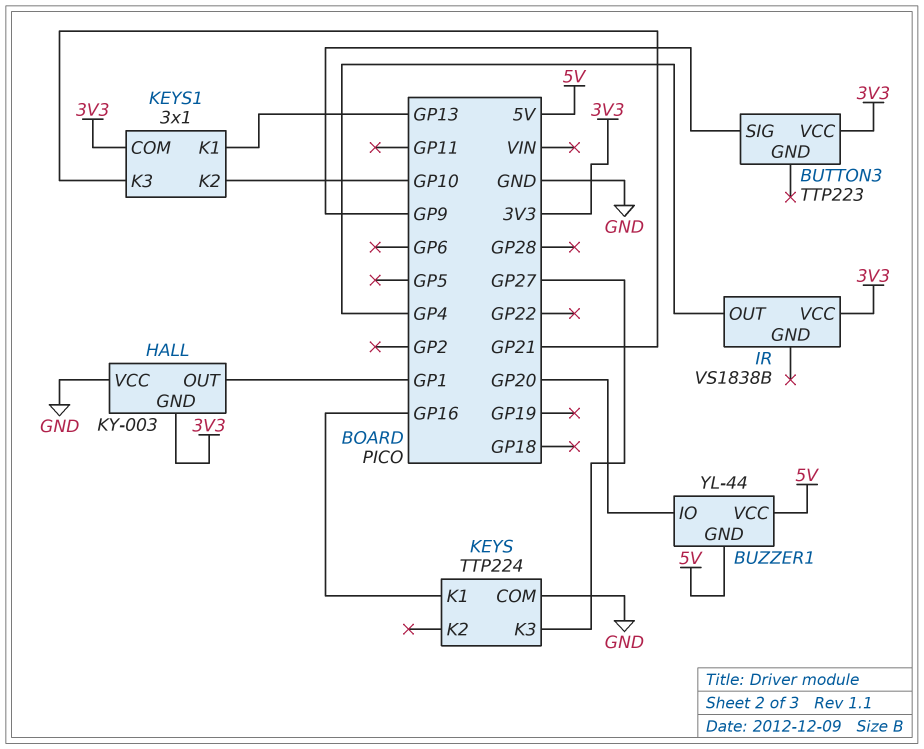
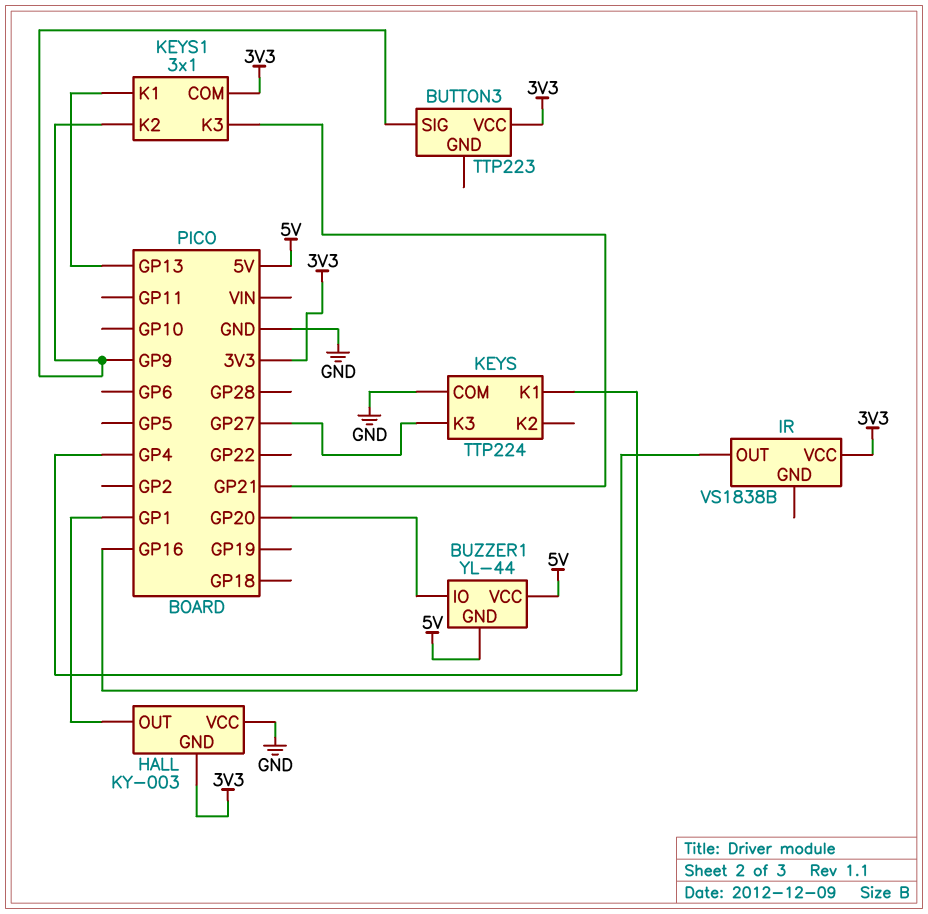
KEYS1 pin K2: GP10 -> GP9

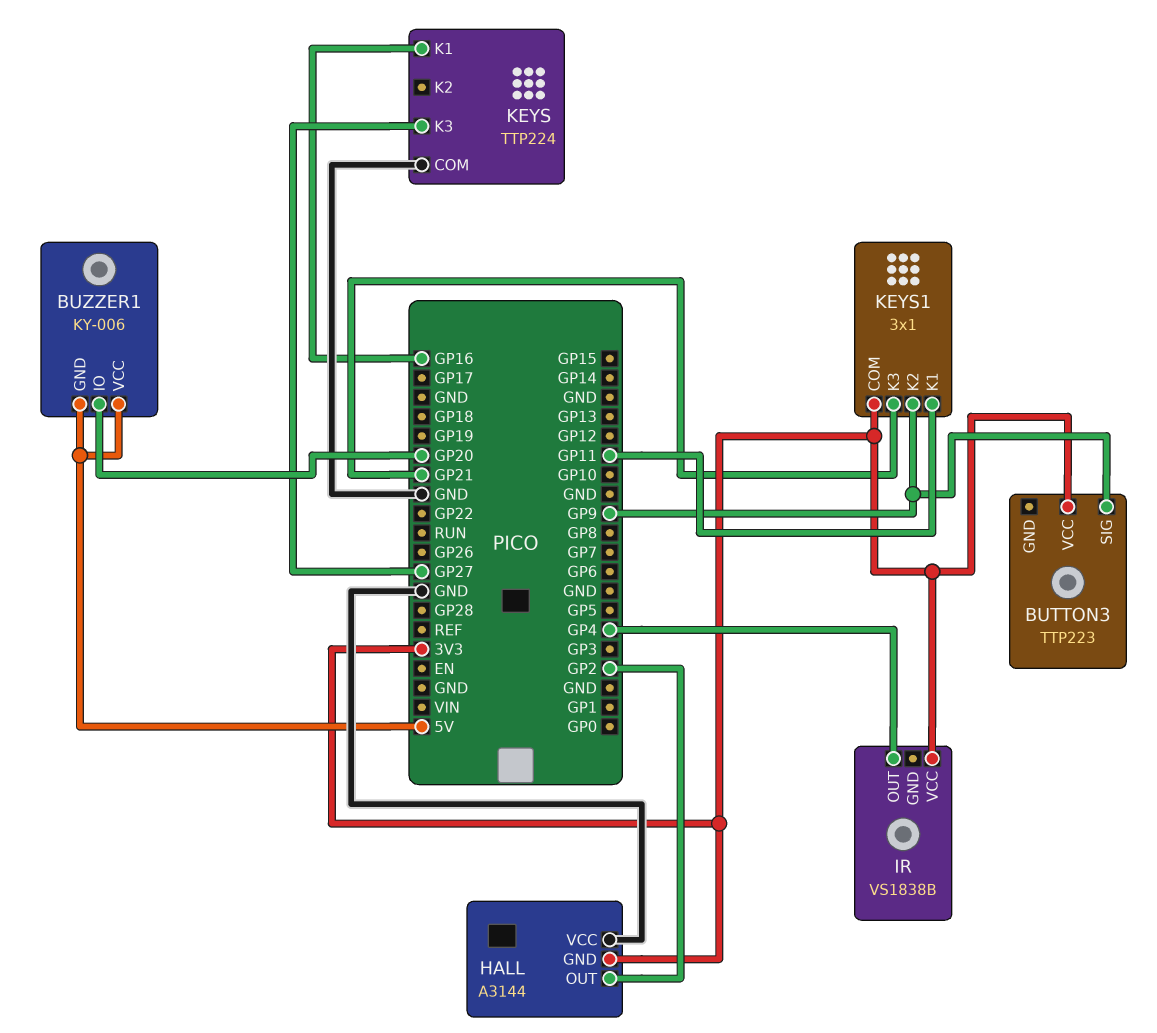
BUZZER1: YL-44 -> KY-006
HALL: KY-003 -> A3144
HALL pin OUT: GP1 -> GP2
KEYS1 pin K1: GP13 -> GP11

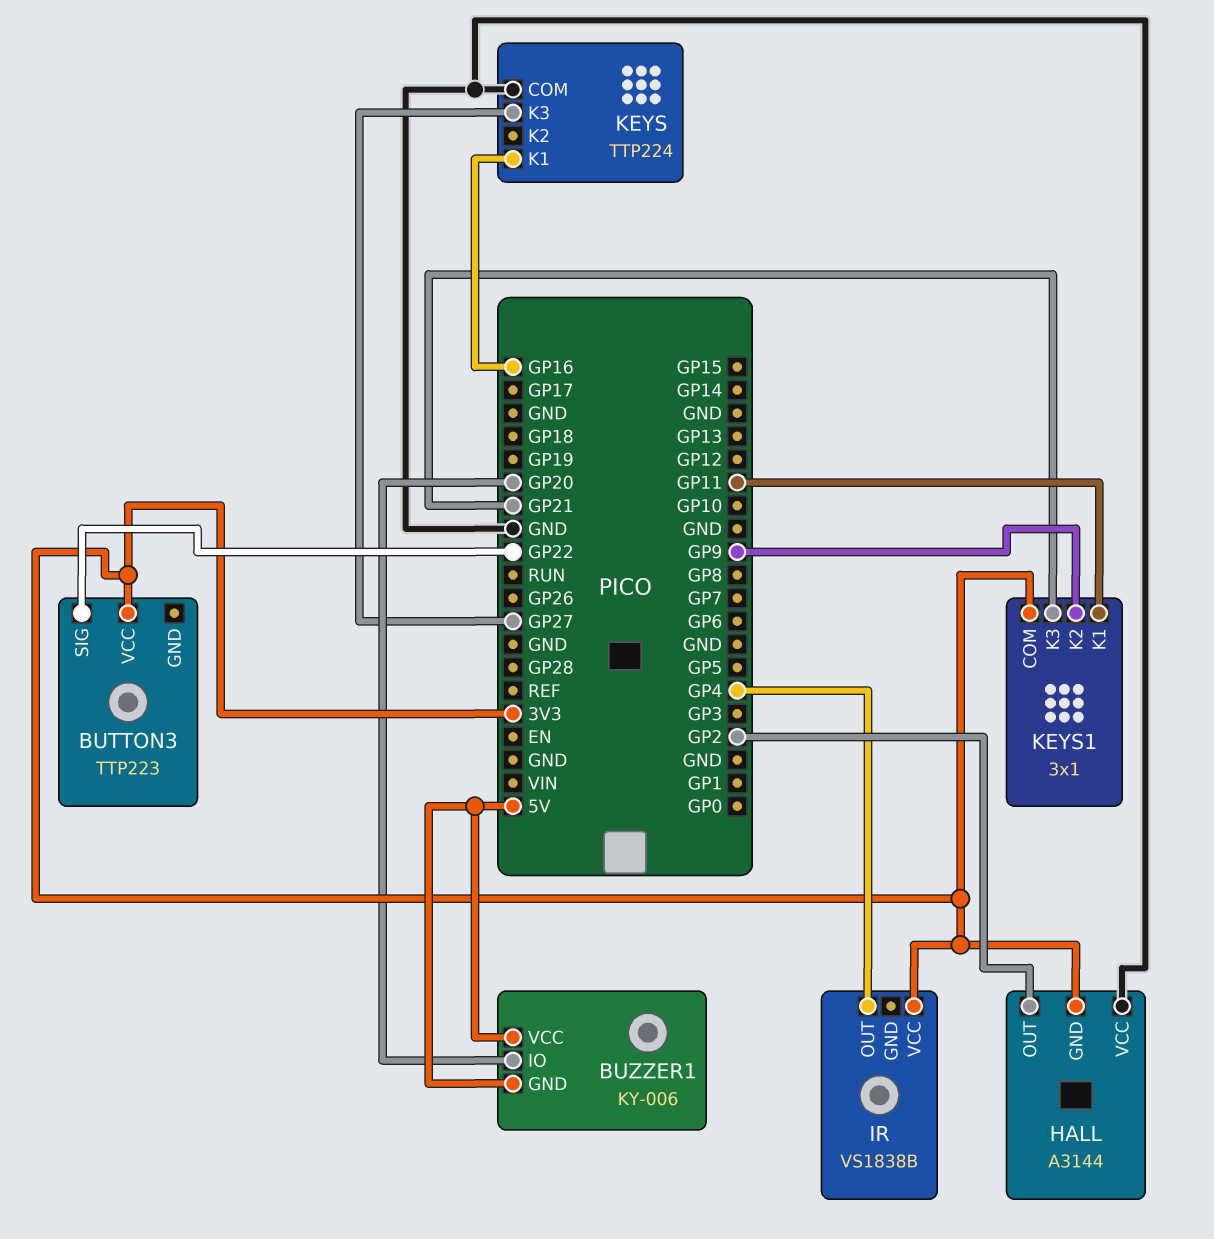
BUTTON3 pin SIG: GP9 -> GP22

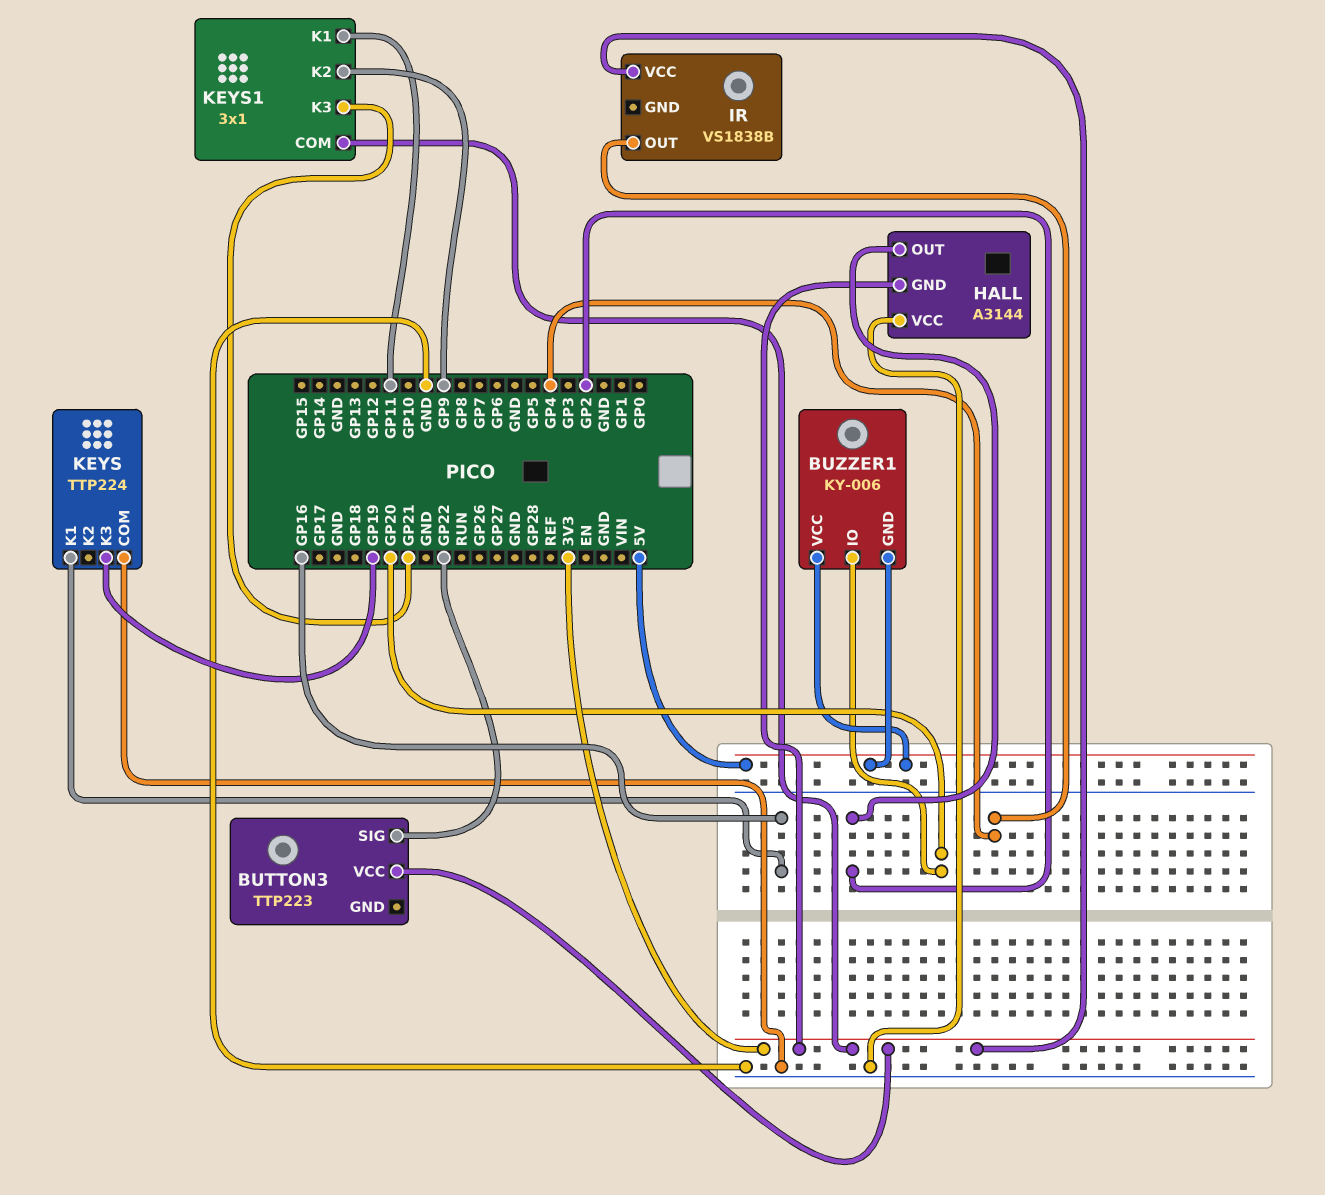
KEYS pin K3: GP27 -> GP19

